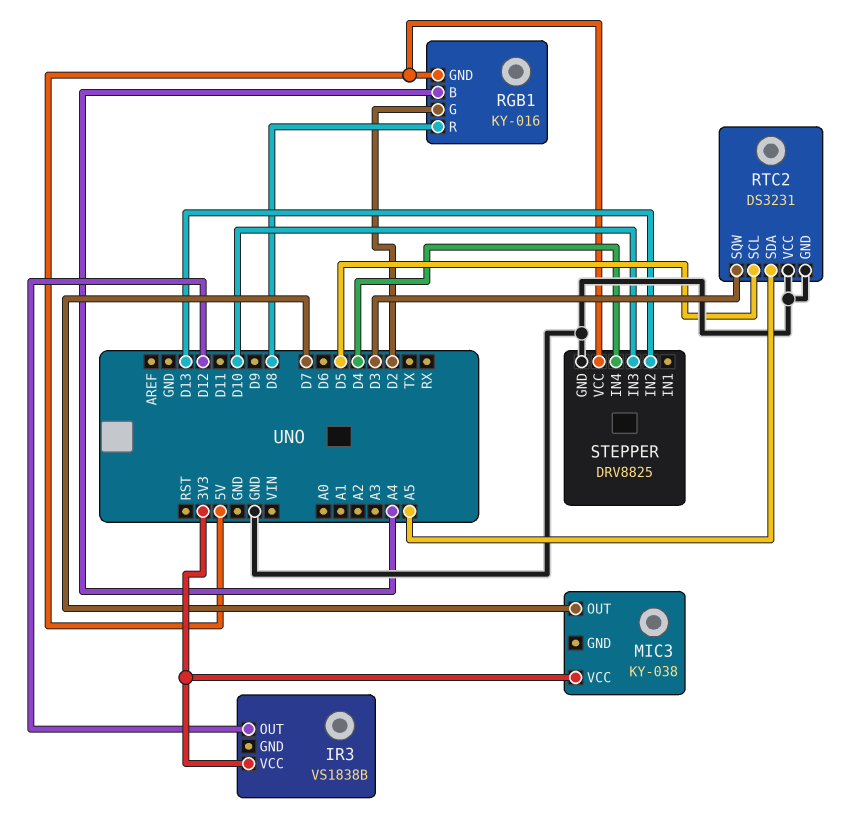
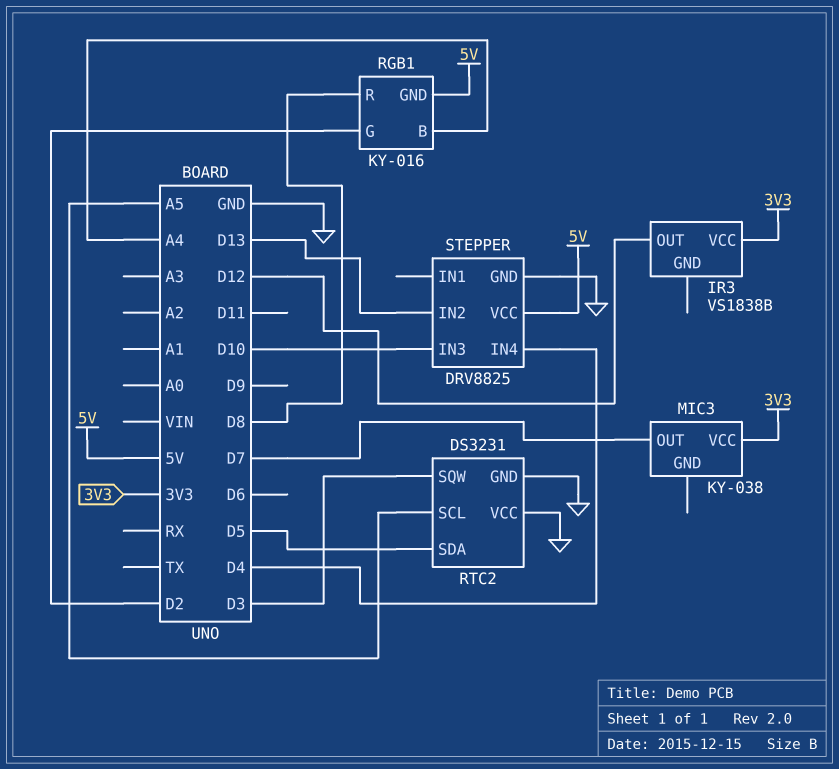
RTC2 pin SCL: D5 -> A5
RTC2 pin SDA: A5 -> D5

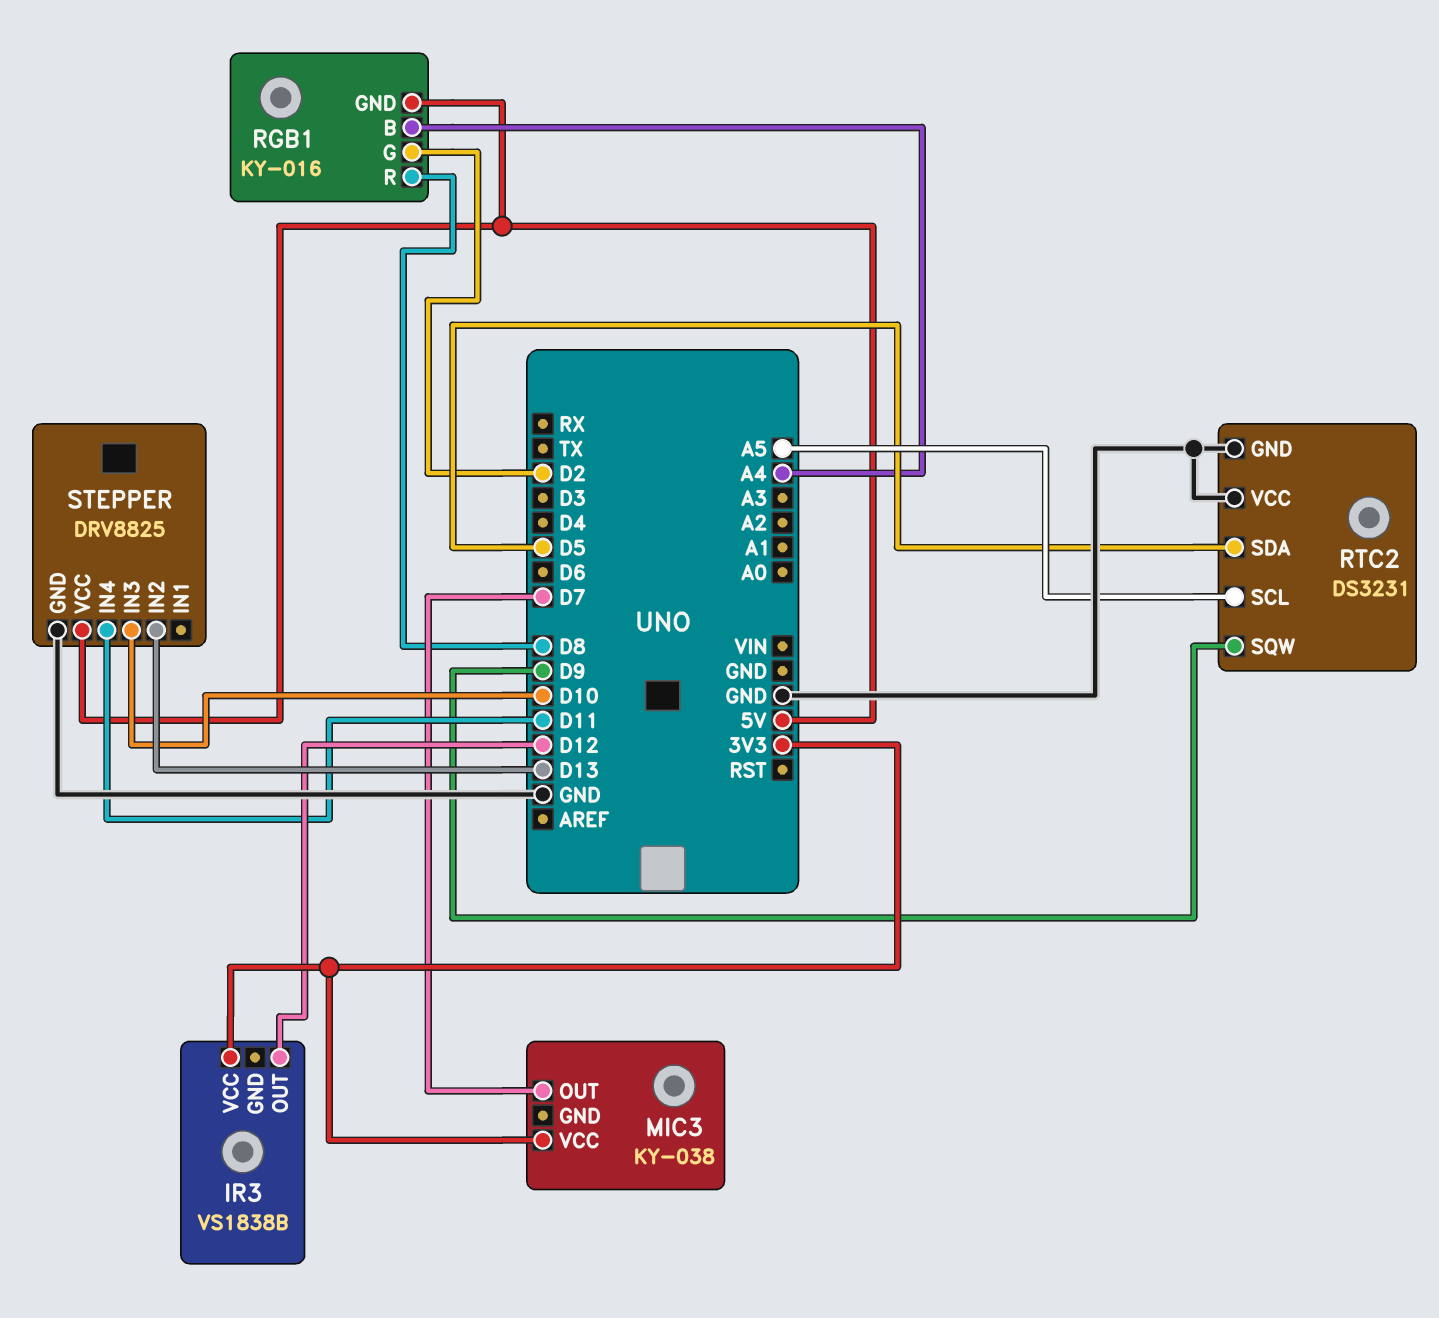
RTC2 pin SQW: D3 -> D9
STEPPER pin IN4: D4 -> D11

